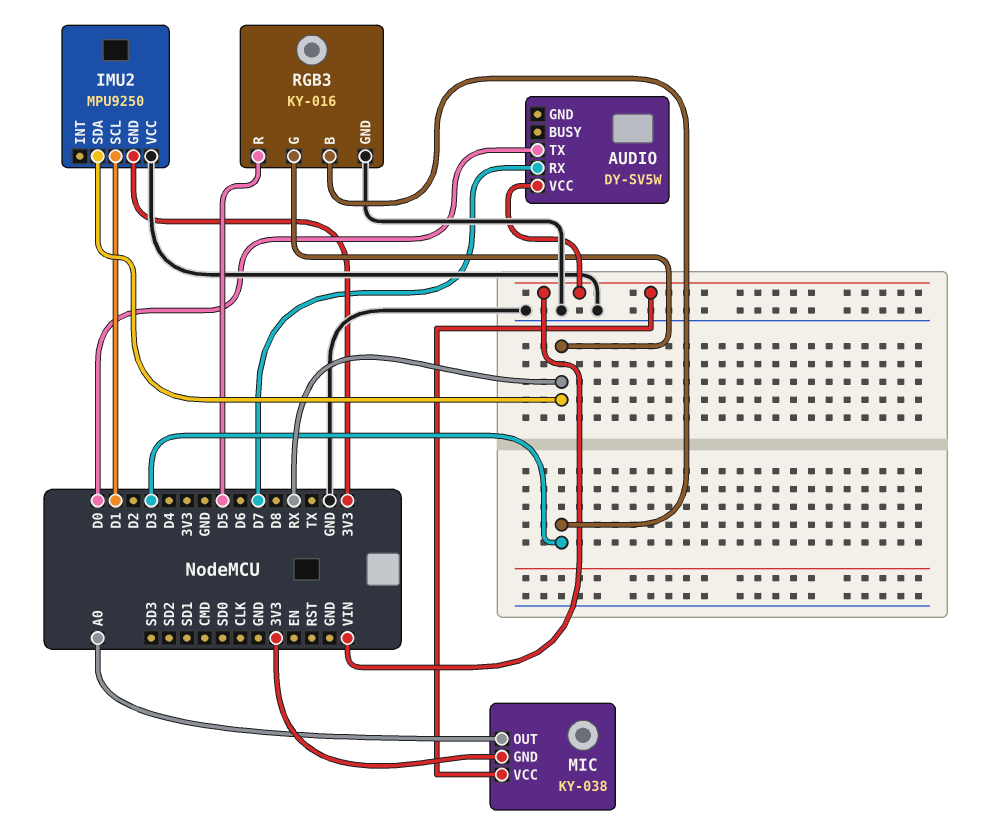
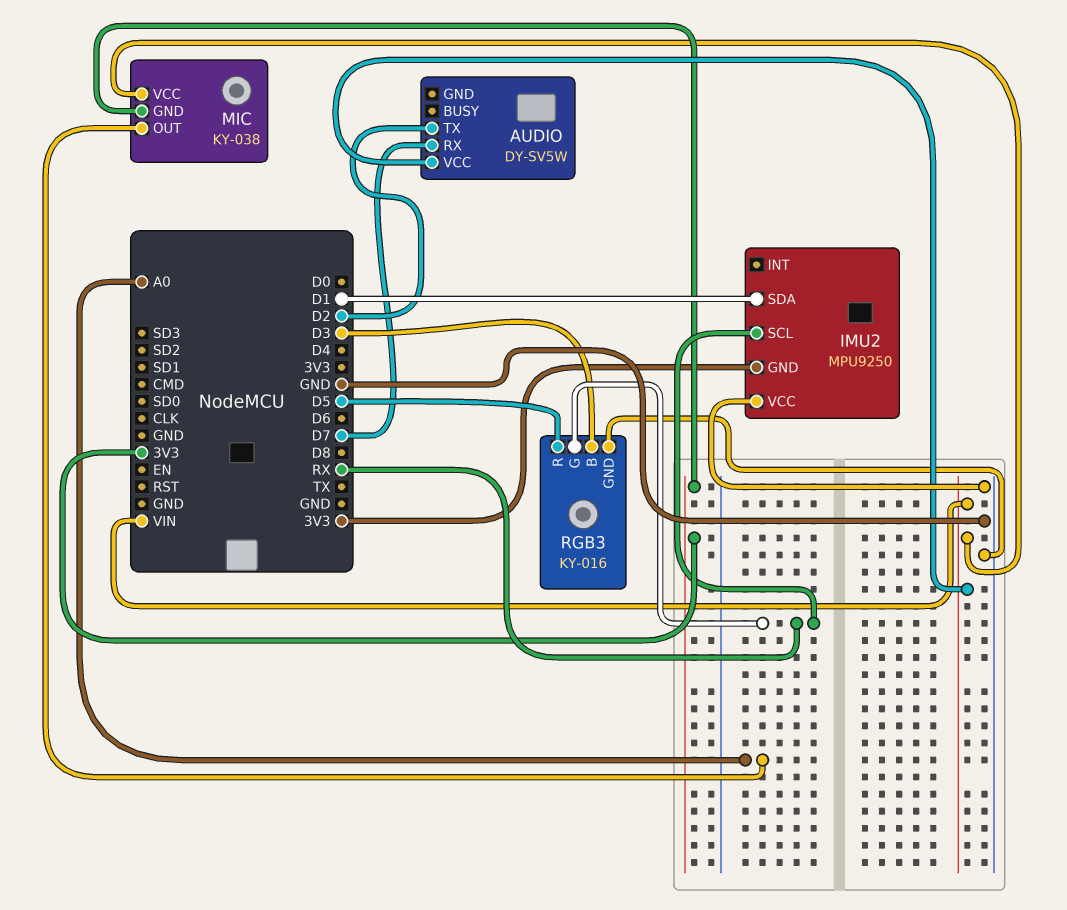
AUDIO pin TX: D0 -> D2
IMU2 pin SCL: D1 -> RX
IMU2 pin SDA: RX -> D1

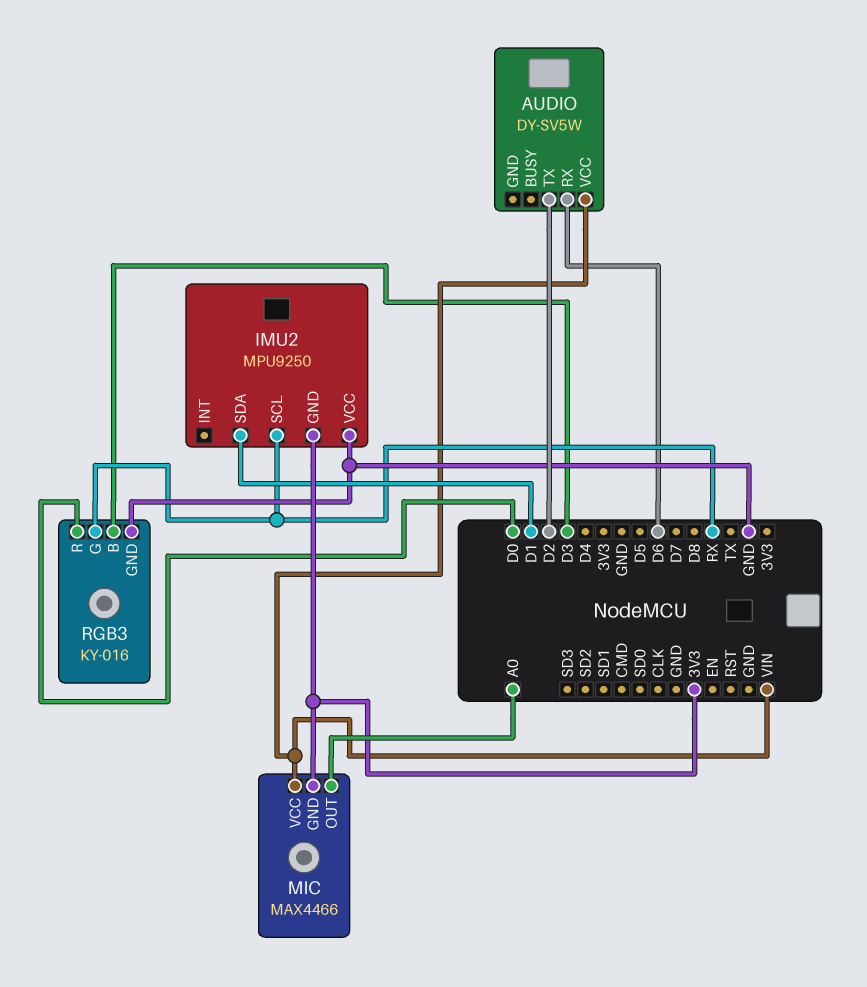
AUDIO pin RX: D7 -> D6
MIC: KY-038 -> MAX4466
RGB3 pin R: D5 -> D0

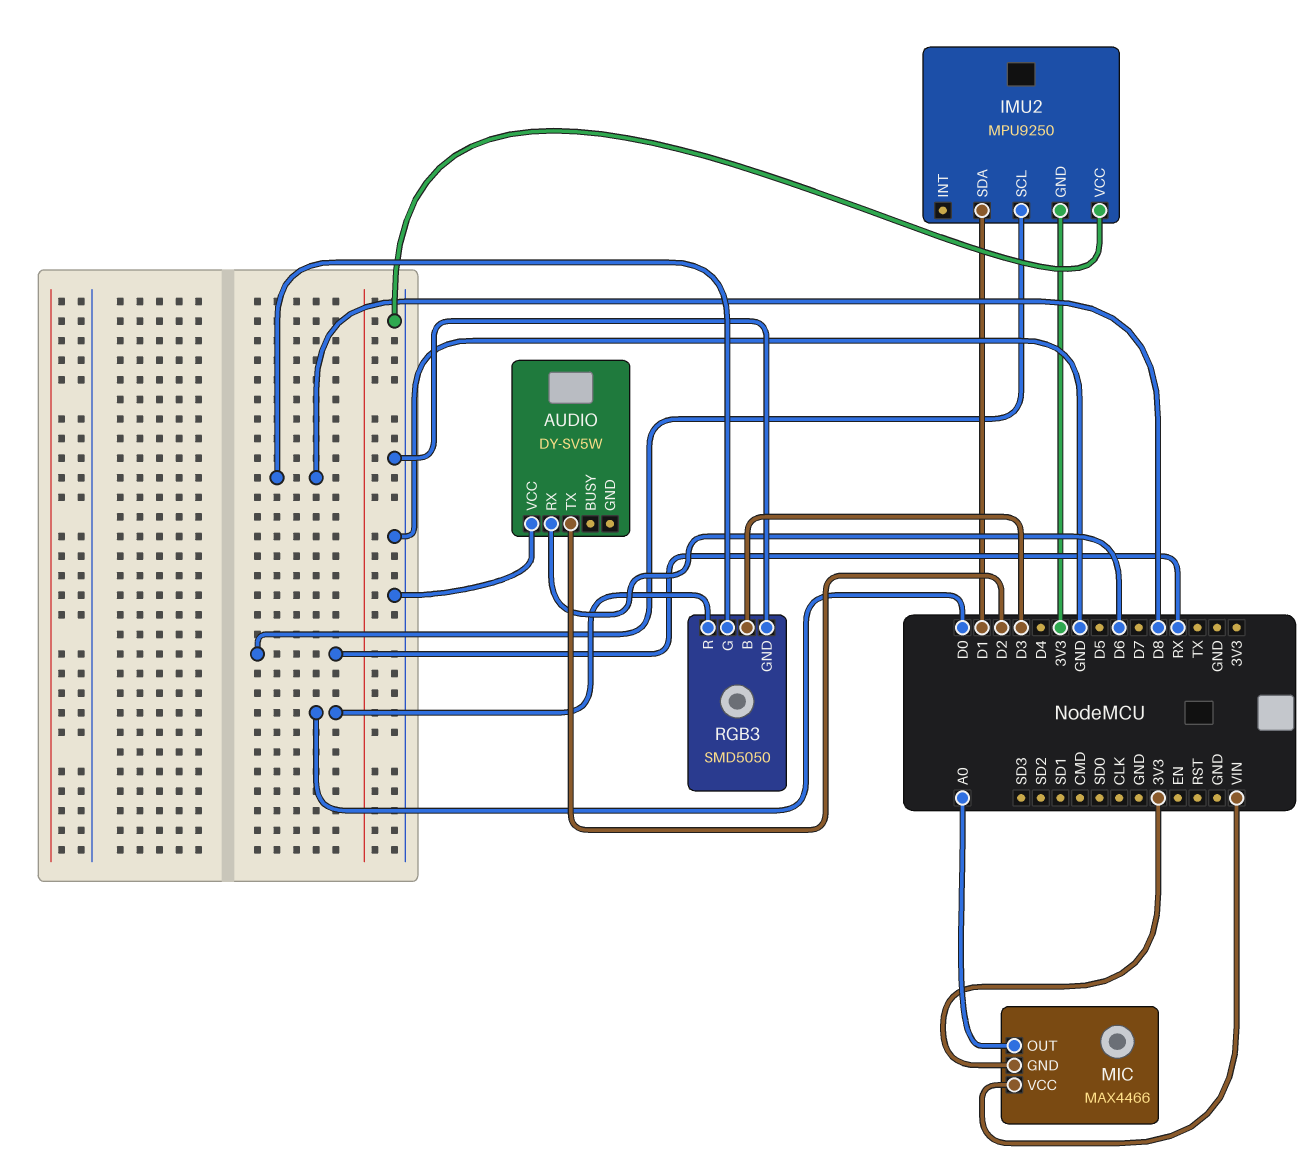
AUDIO pin VCC: VIN -> GND
RGB3: KY-016 -> SMD5050
RGB3 pin G: RX -> D8

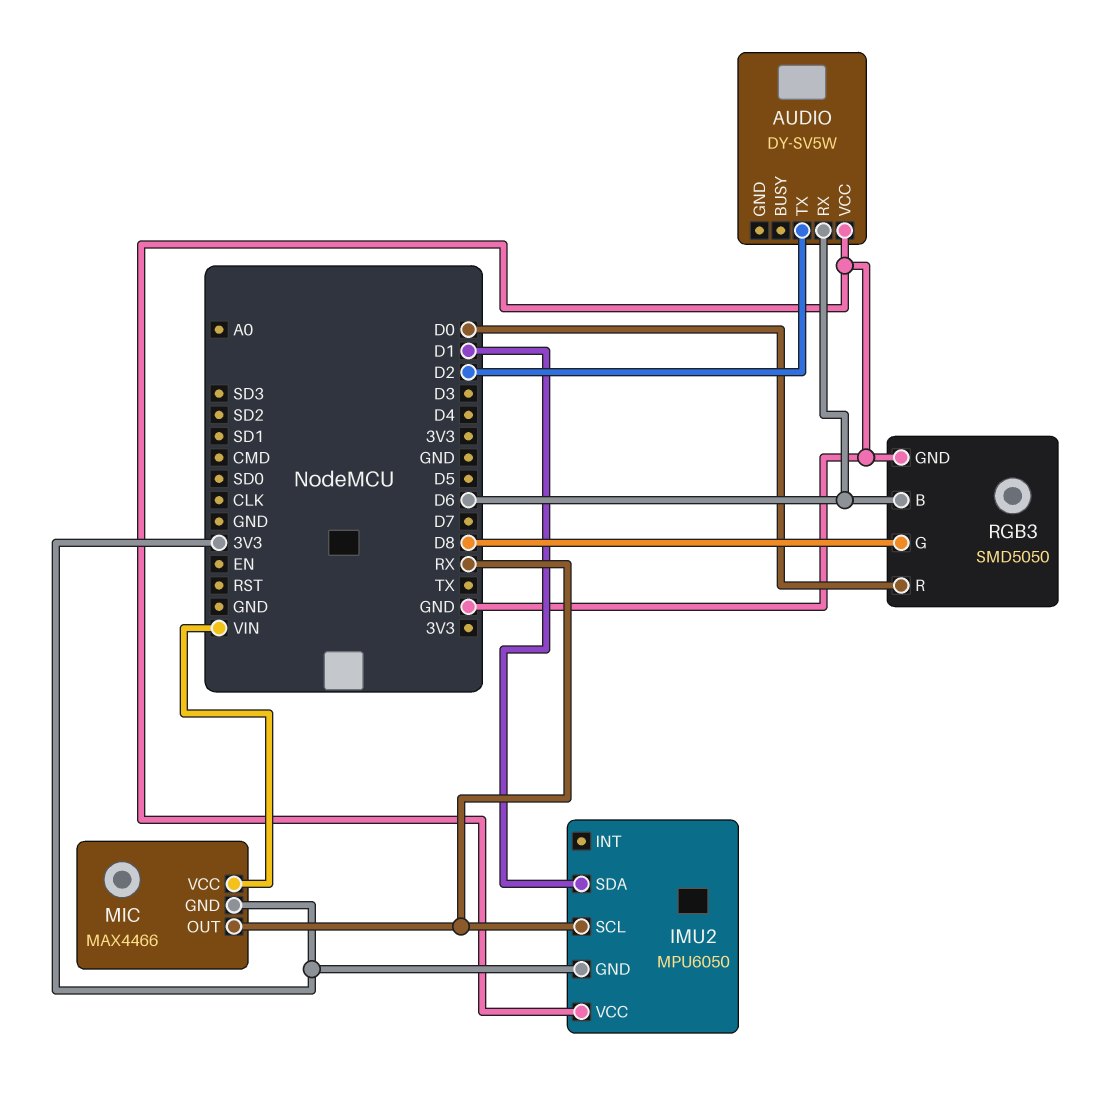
IMU2: MPU9250 -> MPU6050
MIC pin OUT: A0 -> RX
RGB3 pin B: D3 -> D6

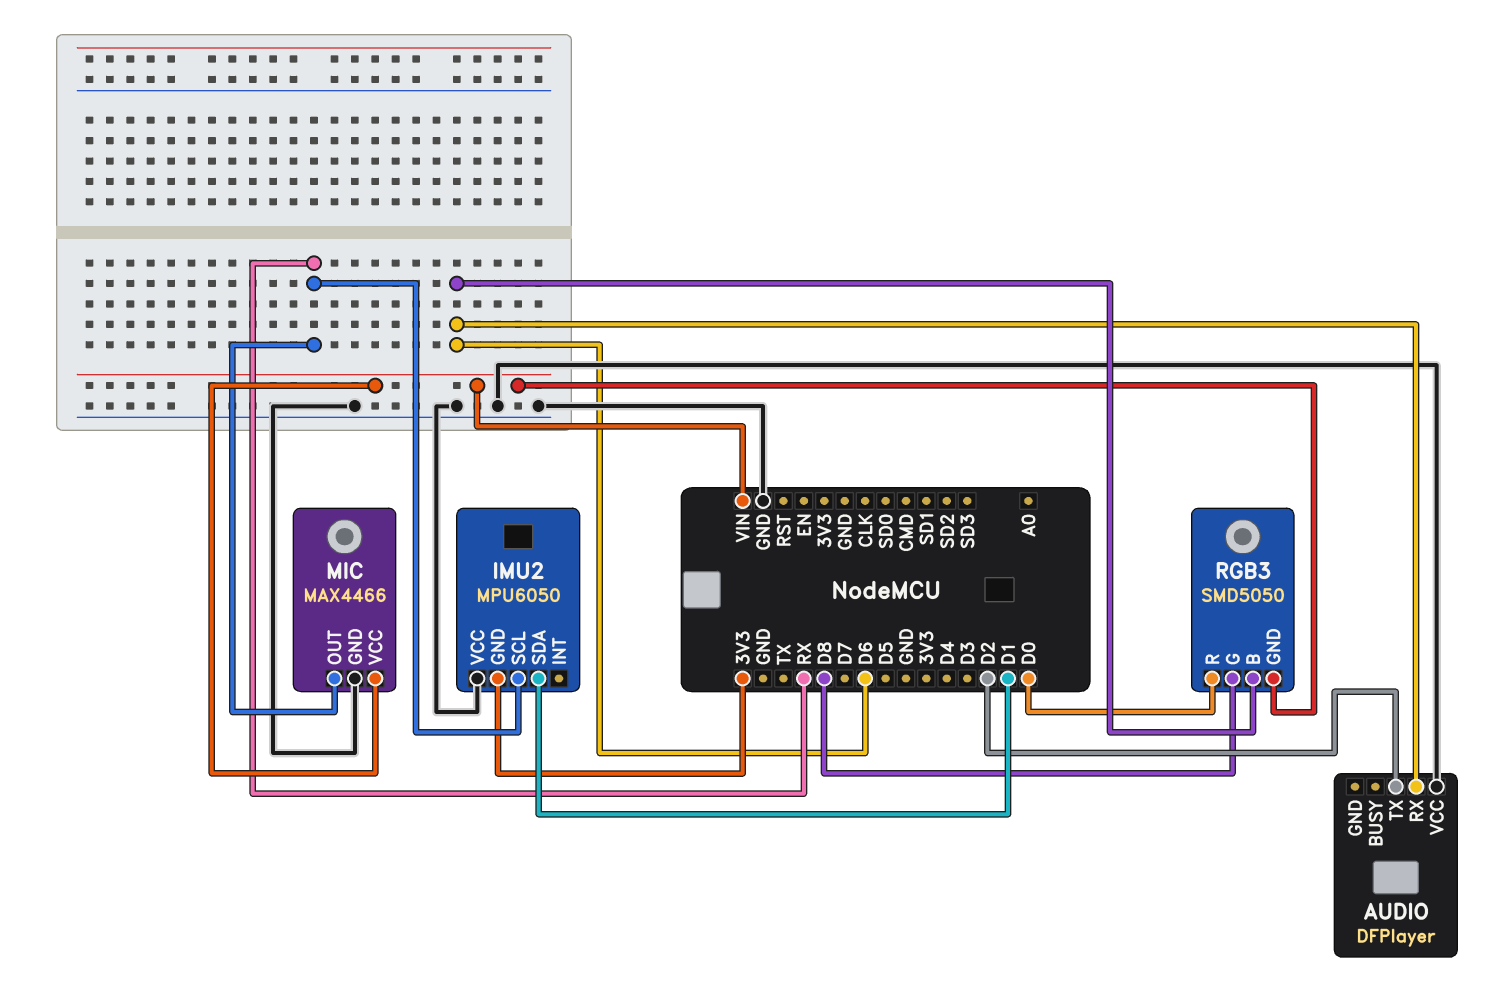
AUDIO: DY-SV5W -> DFPlayer
MIC pin GND: 3V3 -> GND
RGB3 pin GND: GND -> VIN

